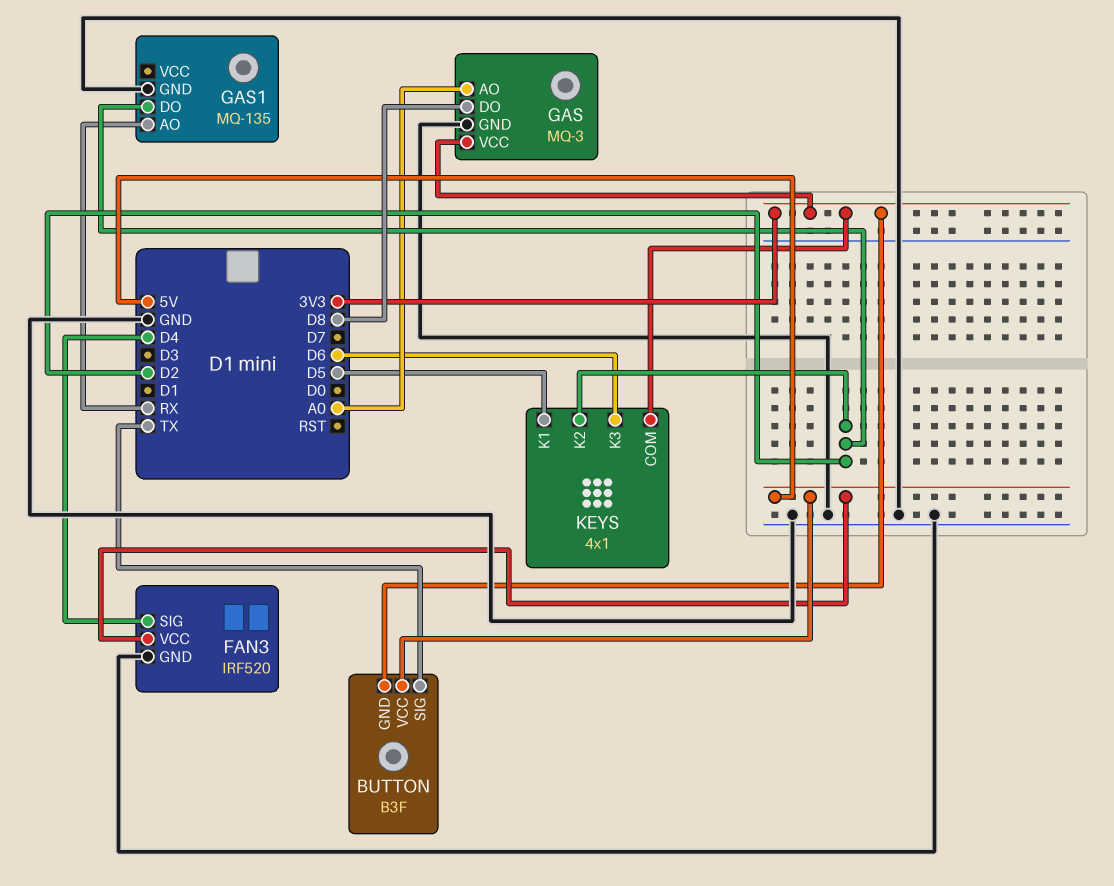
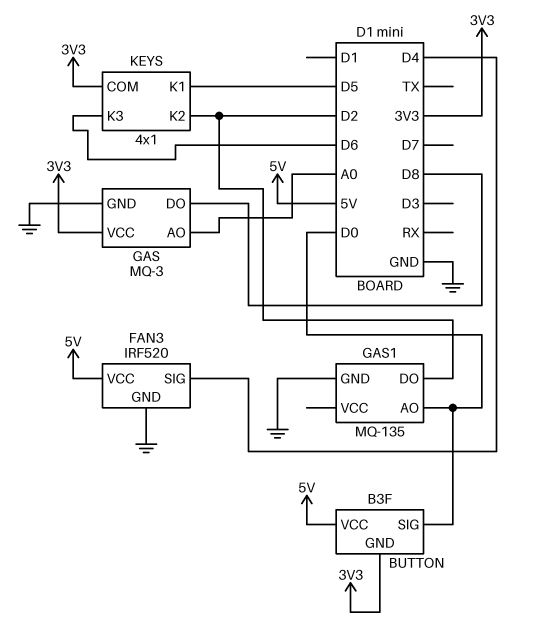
BUTTON pin SIG: TX -> D0
GAS1 pin AO: RX -> D0

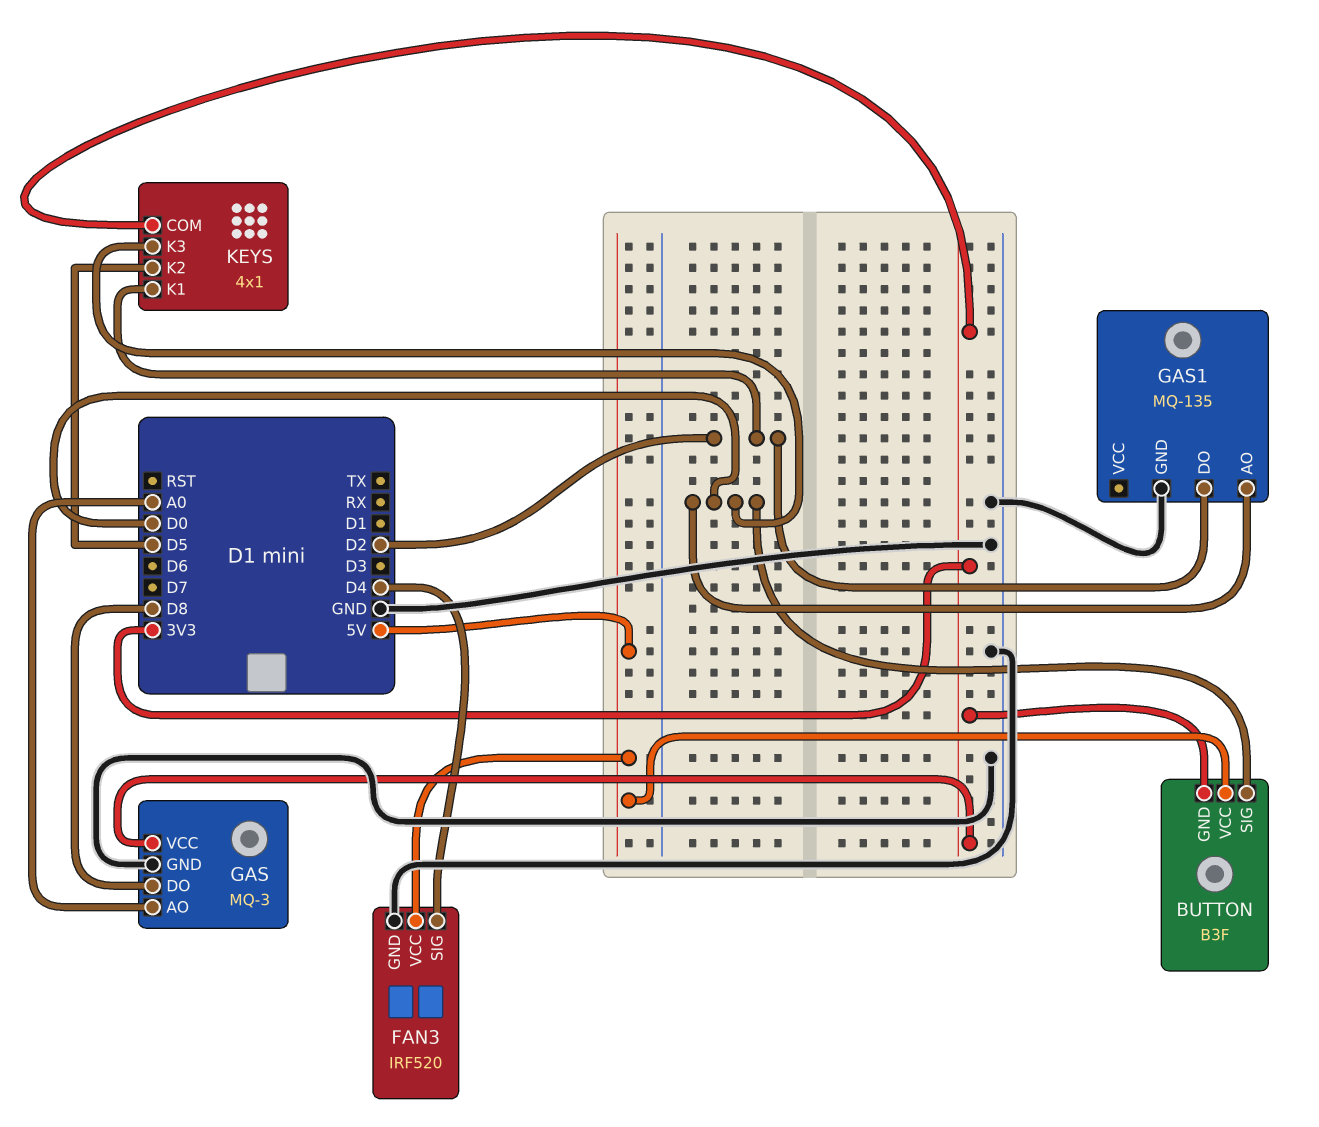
KEYS pin K1: D5 -> D2
KEYS pin K2: D2 -> D5
KEYS pin K3: D6 -> D0

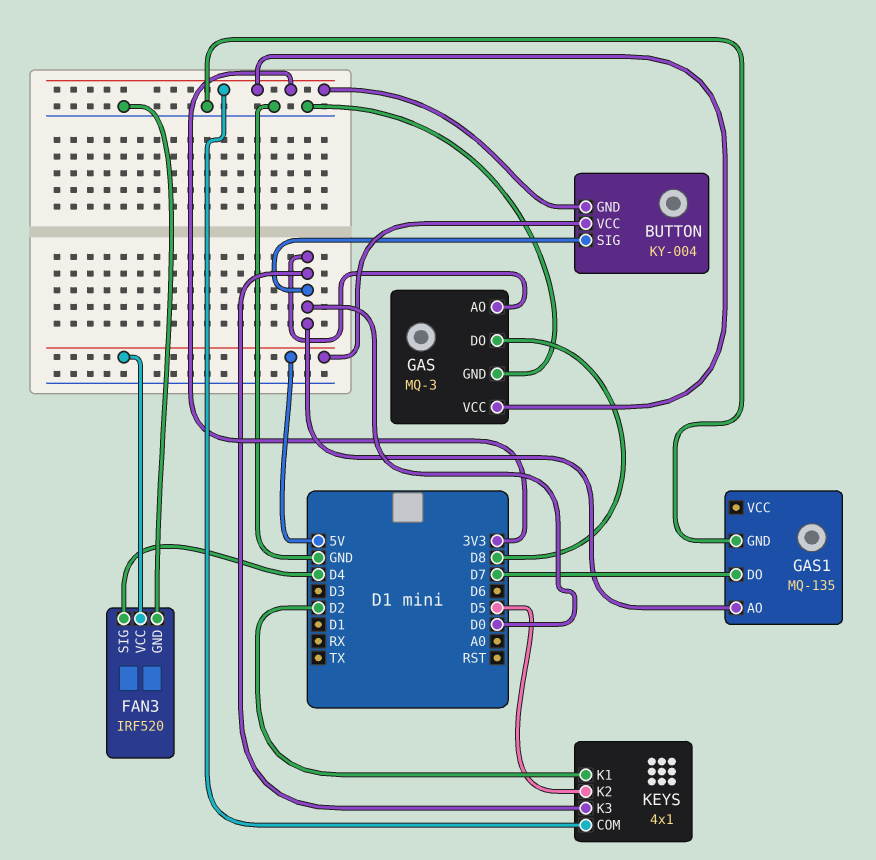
BUTTON: B3F -> KY-004
GAS pin AO: A0 -> D0
GAS1 pin DO: D2 -> D7

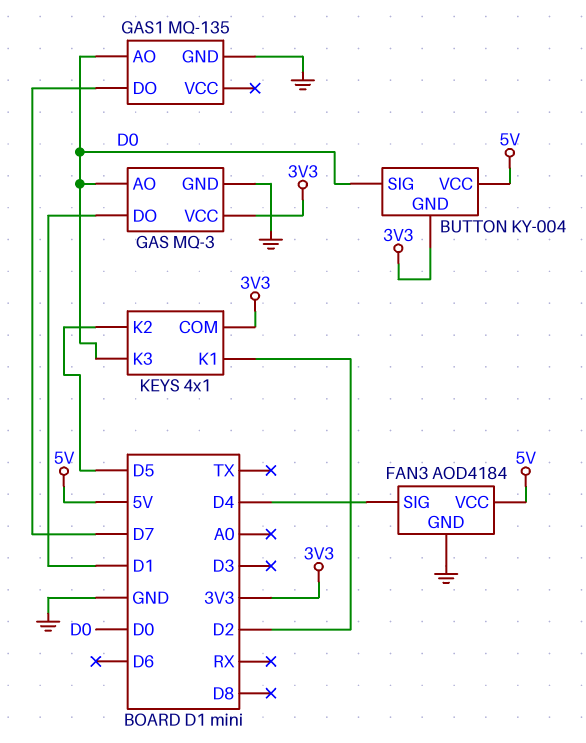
FAN3: IRF520 -> AOD4184
GAS pin DO: D8 -> D1

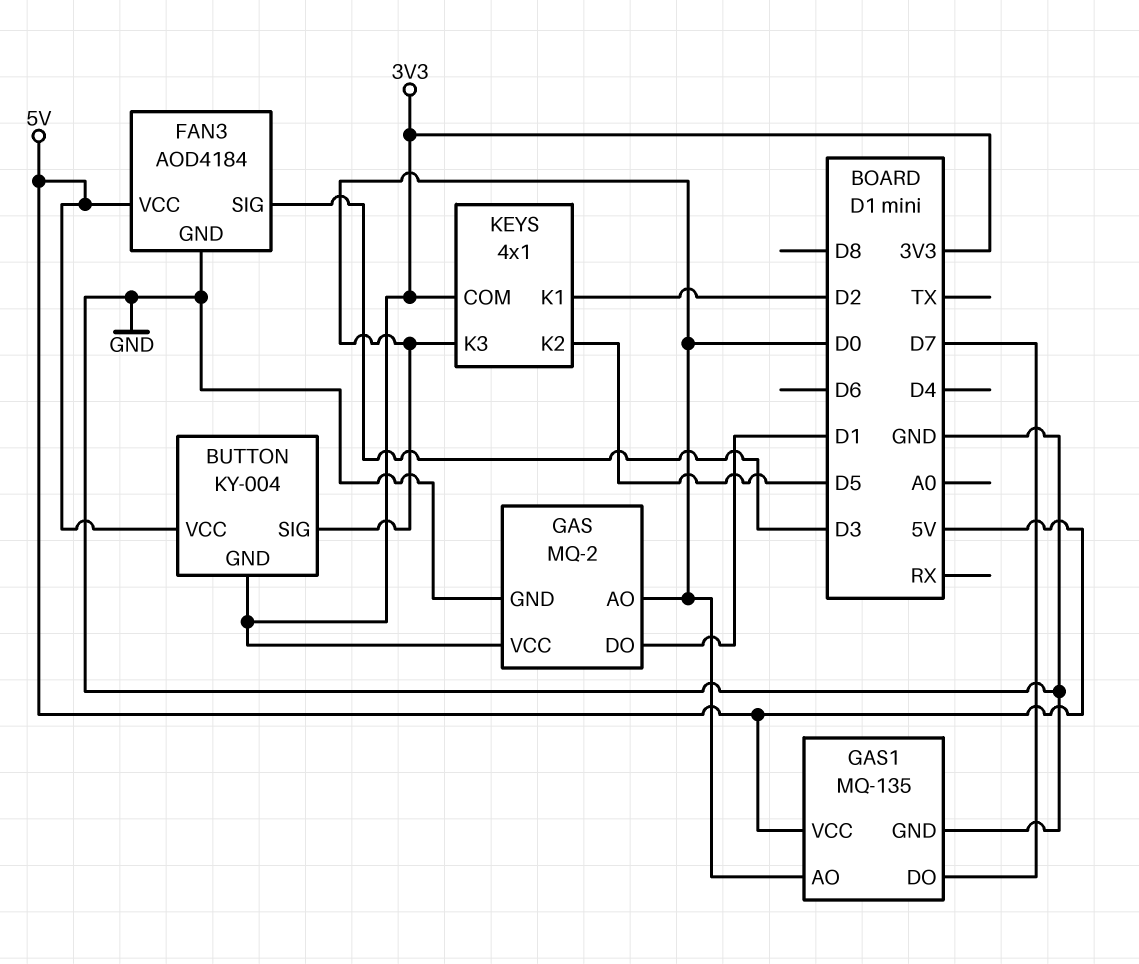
FAN3 pin SIG: D4 -> D3
GAS: MQ-3 -> MQ-2
GAS1 pin VCC: none -> 5V

